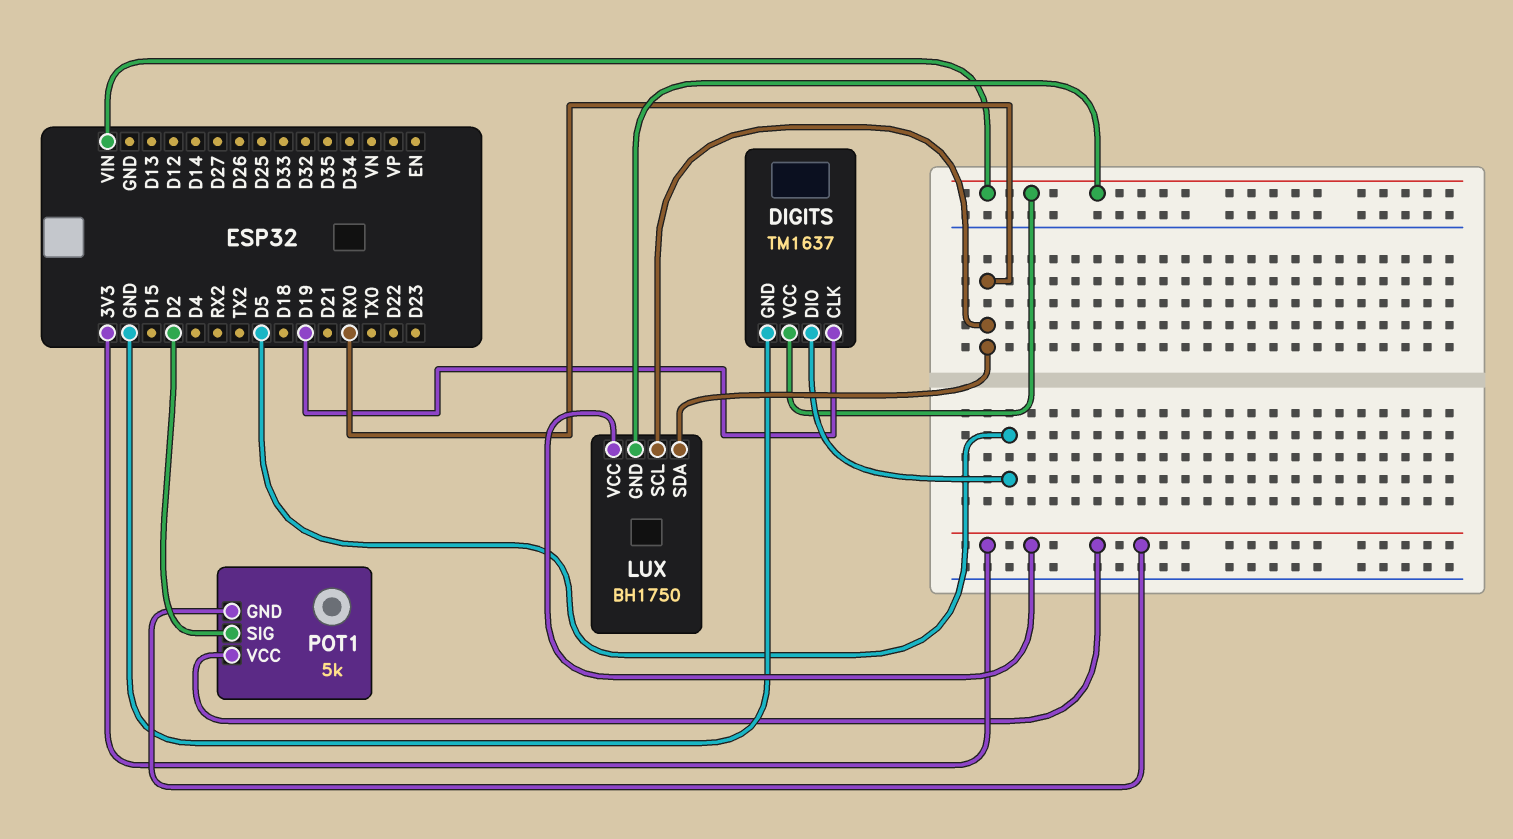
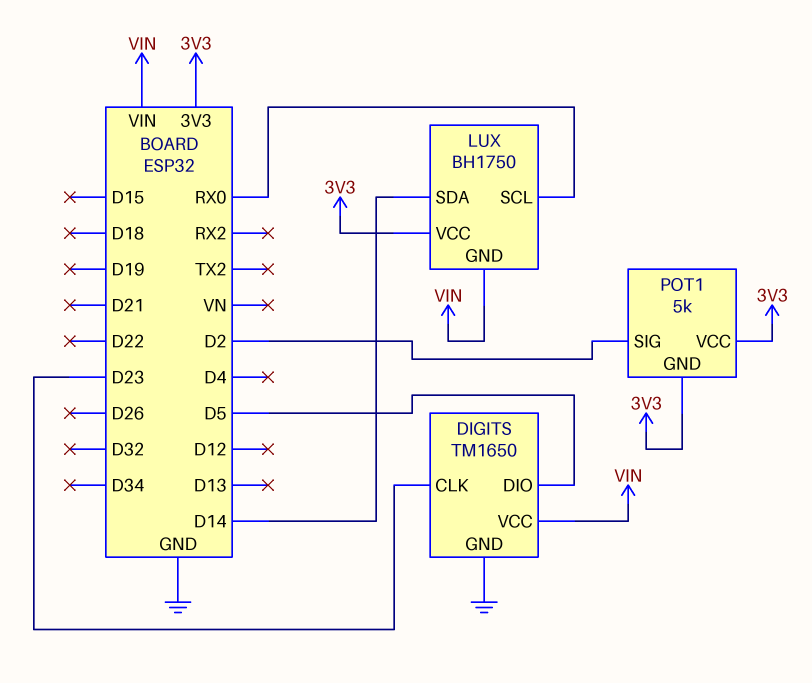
DIGITS: TM1637 -> TM1650
DIGITS pin CLK: D19 -> D23
LUX pin SDA: RX0 -> D14

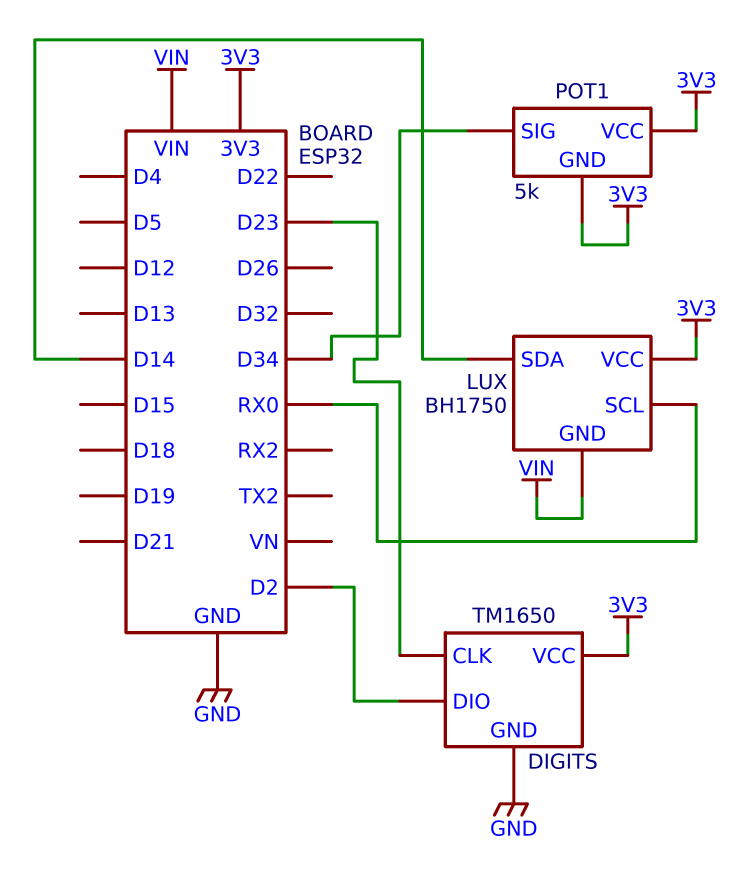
DIGITS pin DIO: D5 -> D2
DIGITS pin VCC: VIN -> 3V3
POT1 pin SIG: D2 -> D34

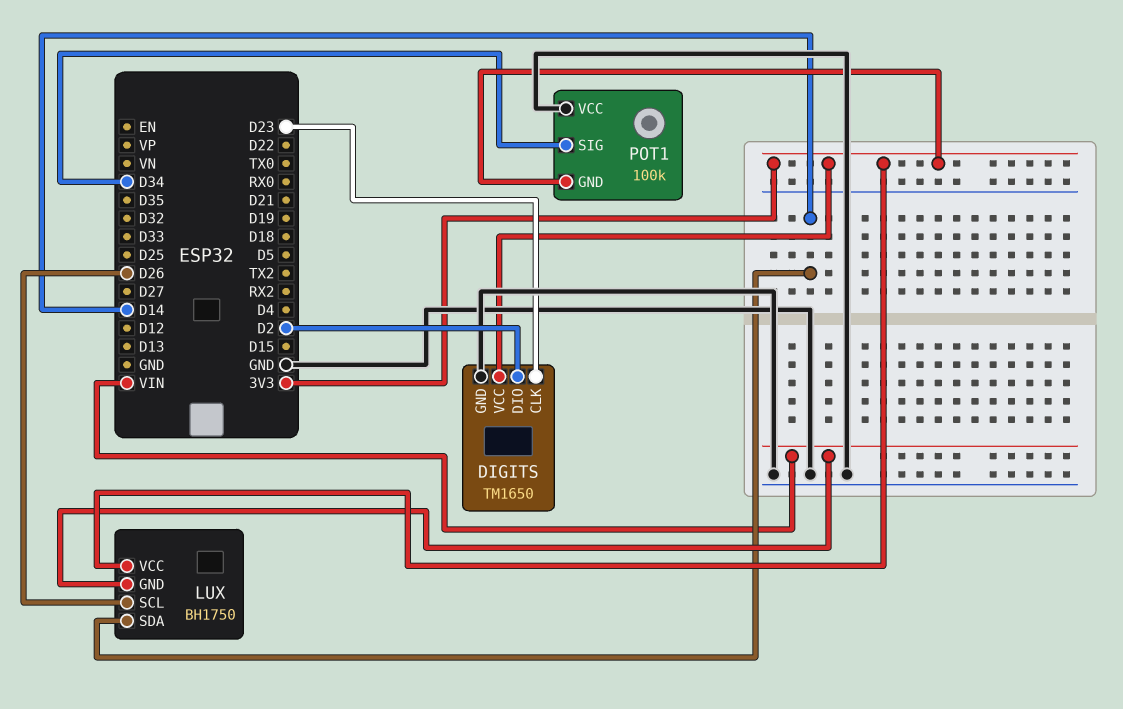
LUX pin SCL: RX0 -> D26
POT1: 5k -> 100k
POT1 pin VCC: 3V3 -> GND

